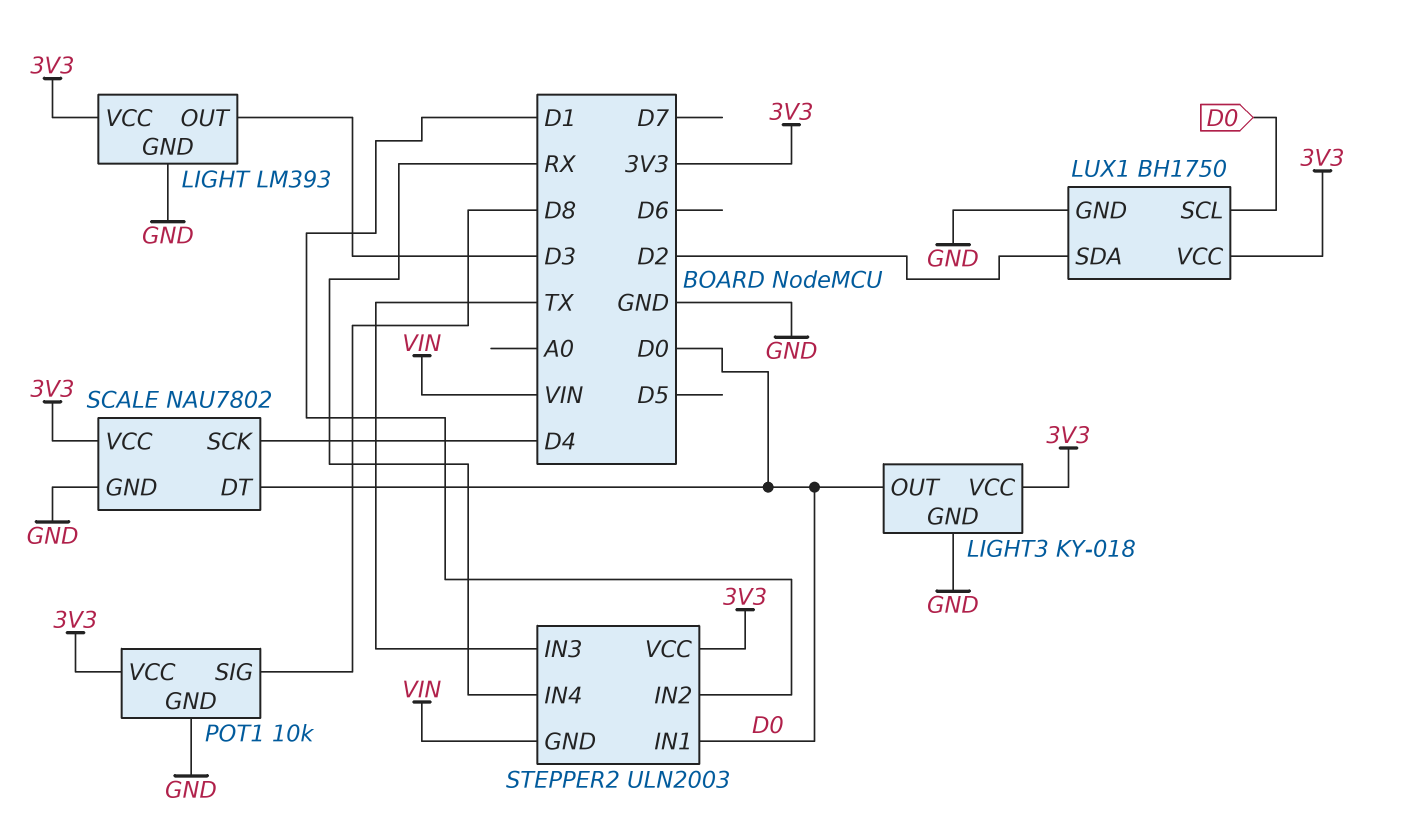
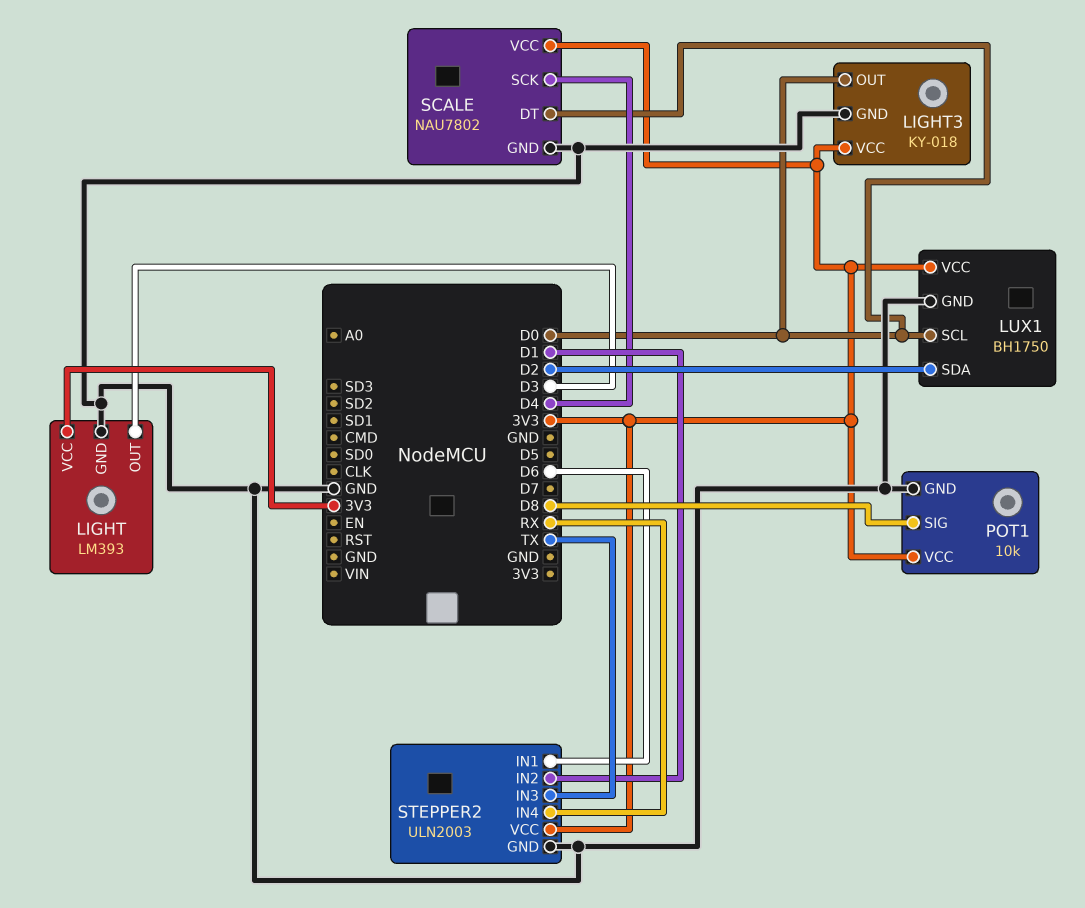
STEPPER2 pin GND: VIN -> GND
STEPPER2 pin IN1: D0 -> D6

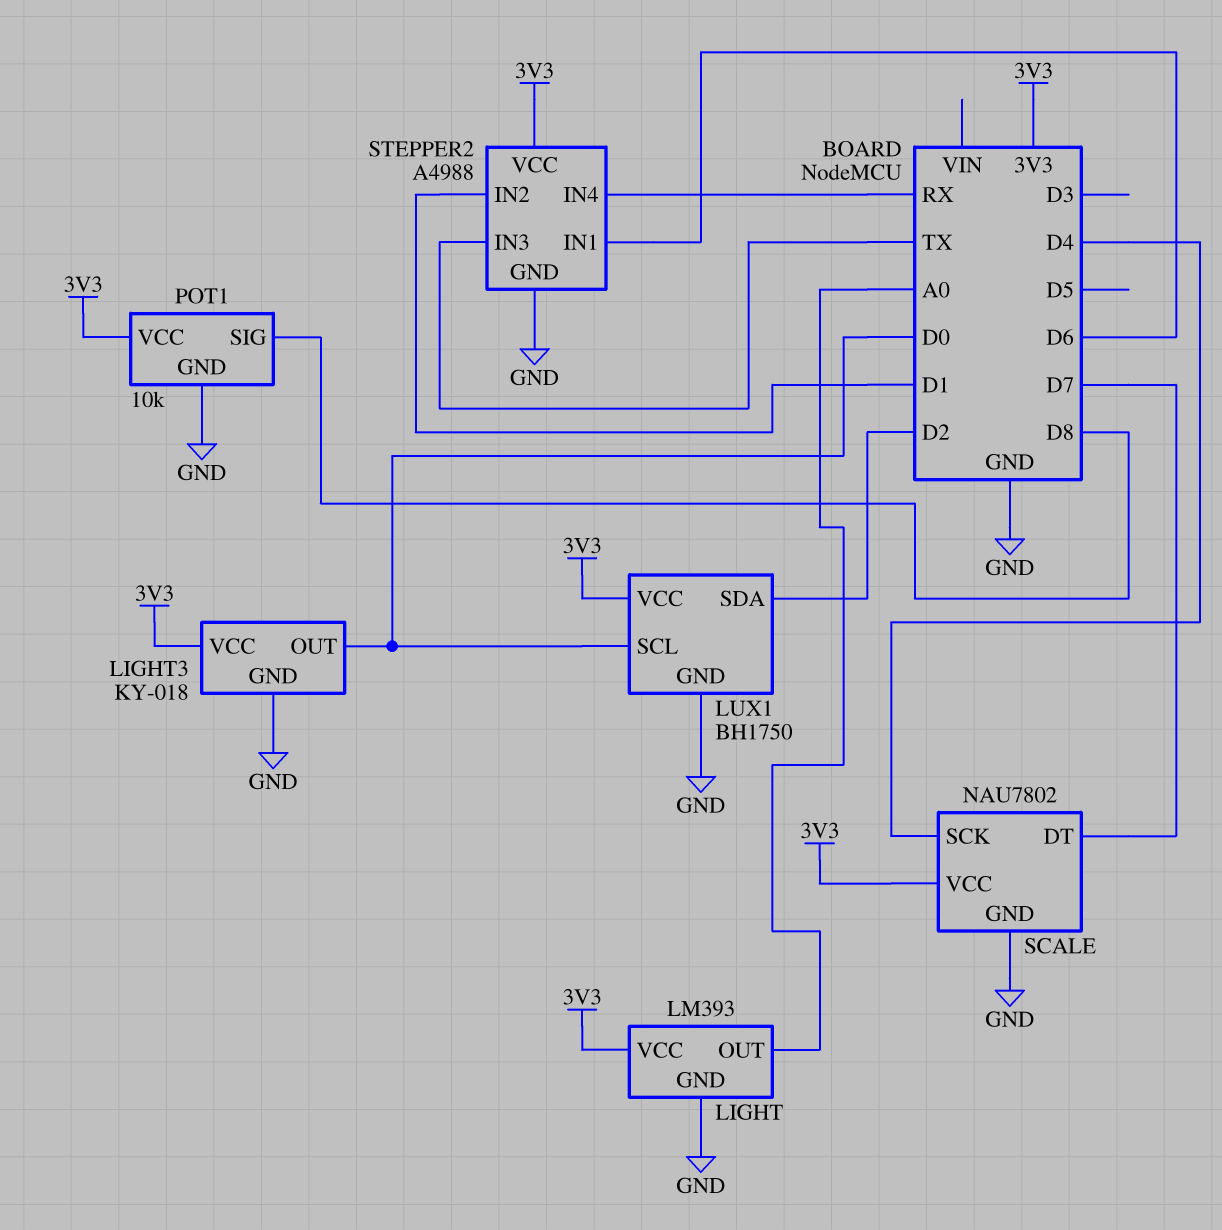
LIGHT pin OUT: D3 -> A0
SCALE pin DT: D0 -> D7
STEPPER2: ULN2003 -> A4988

